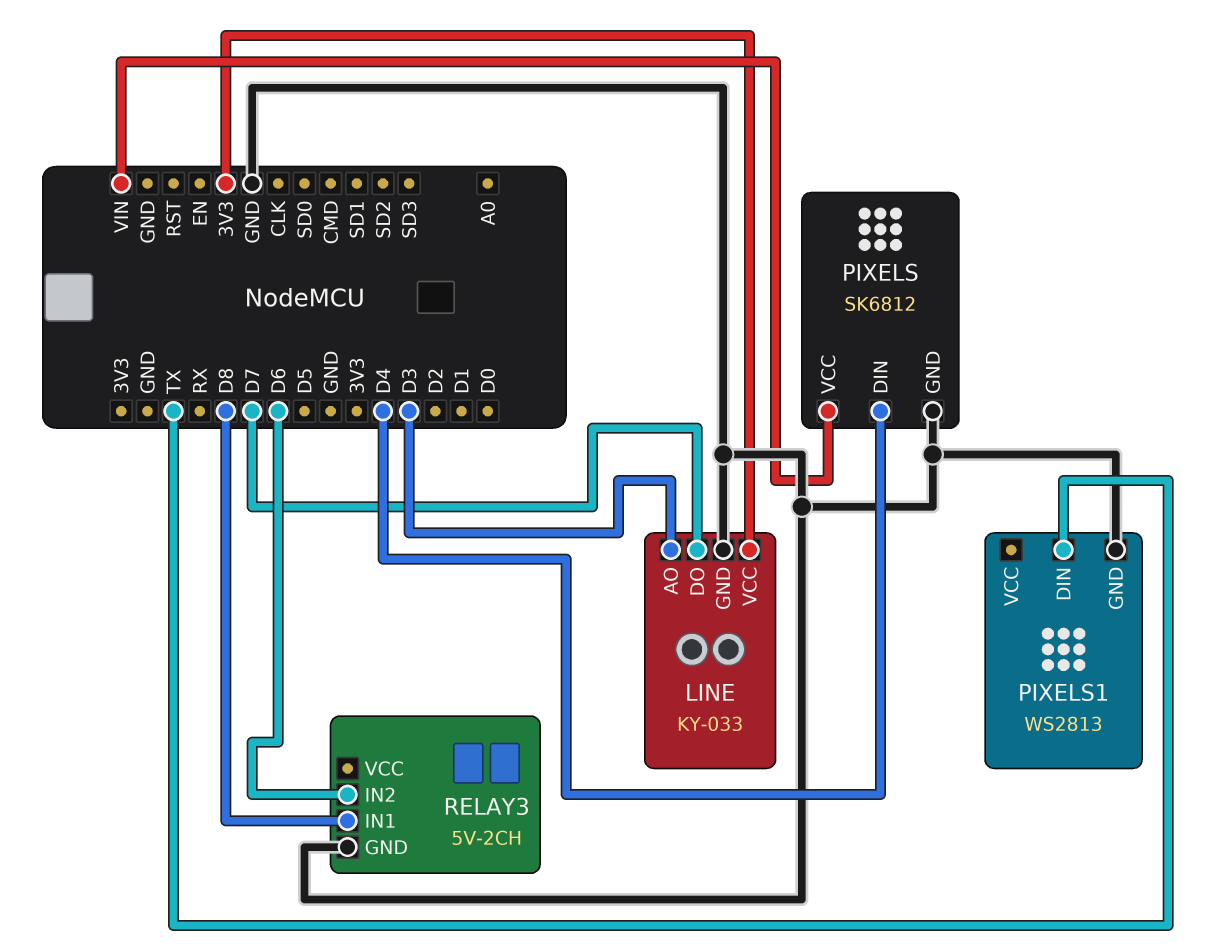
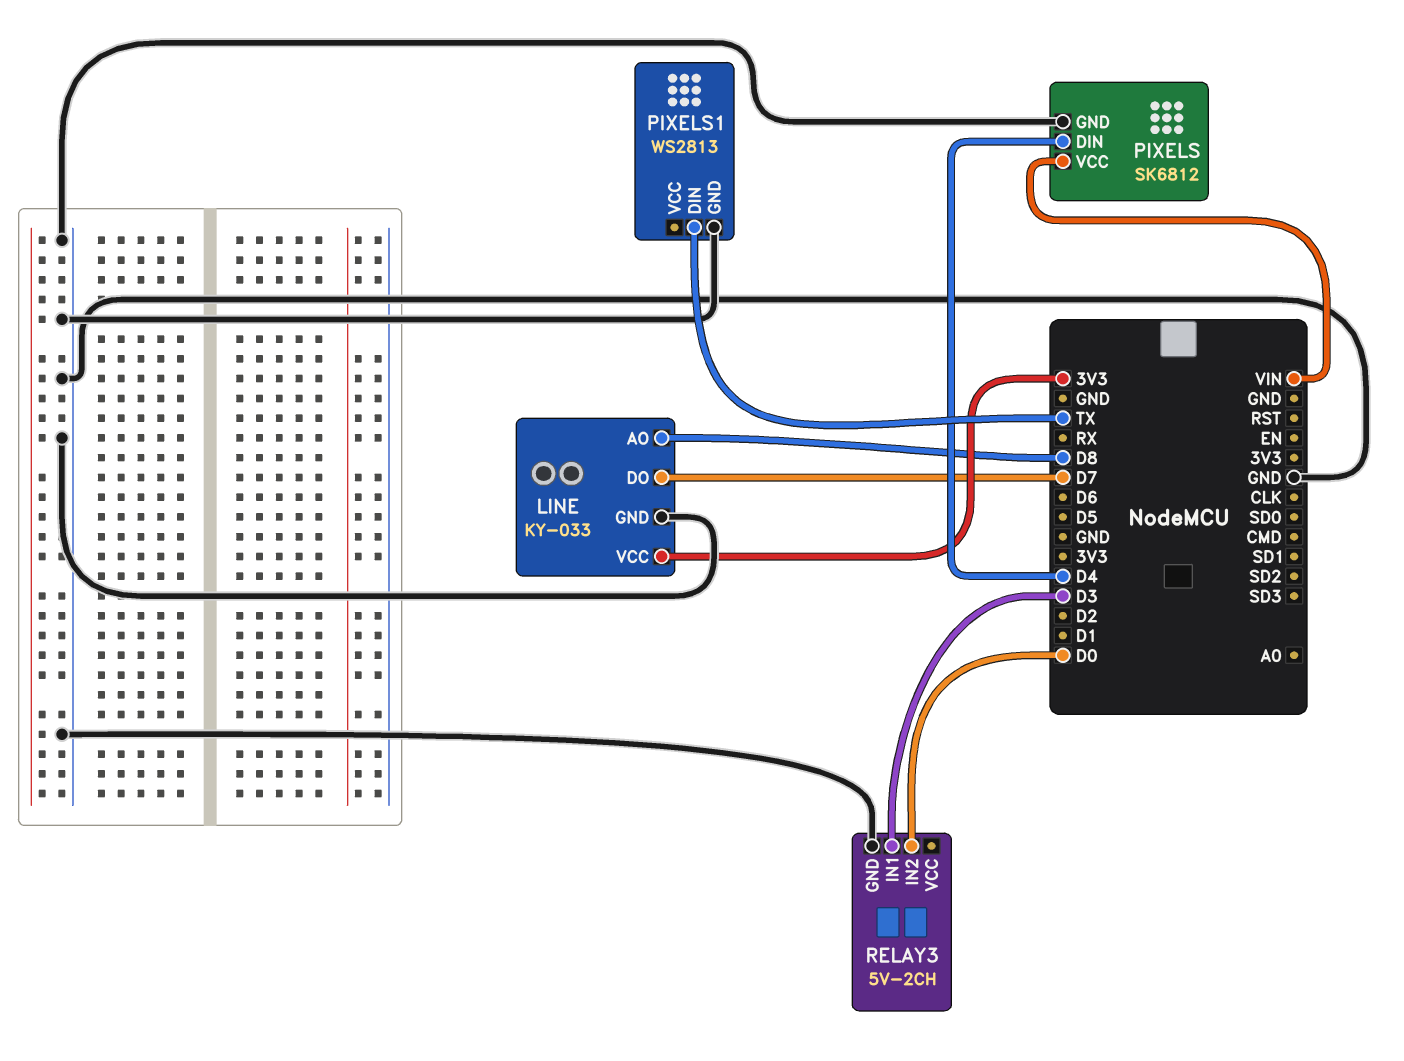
LINE pin AO: D3 -> D8
RELAY3 pin IN1: D8 -> D3
RELAY3 pin IN2: D6 -> D0

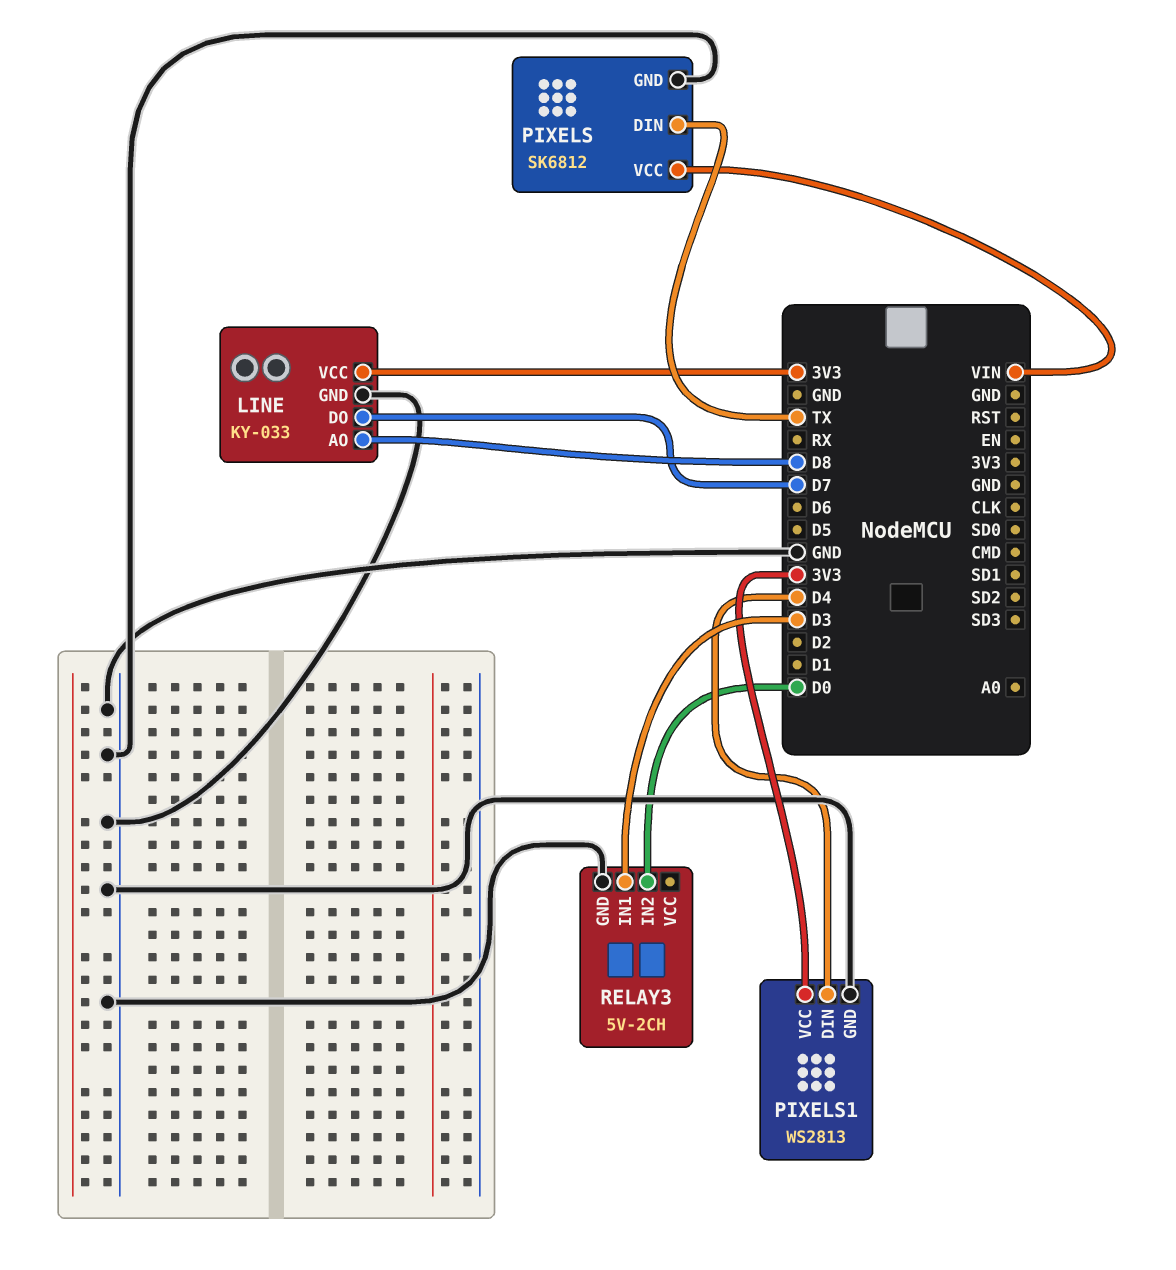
PIXELS pin DIN: D4 -> TX
PIXELS1 pin DIN: TX -> D4
PIXELS1 pin VCC: none -> 3V3

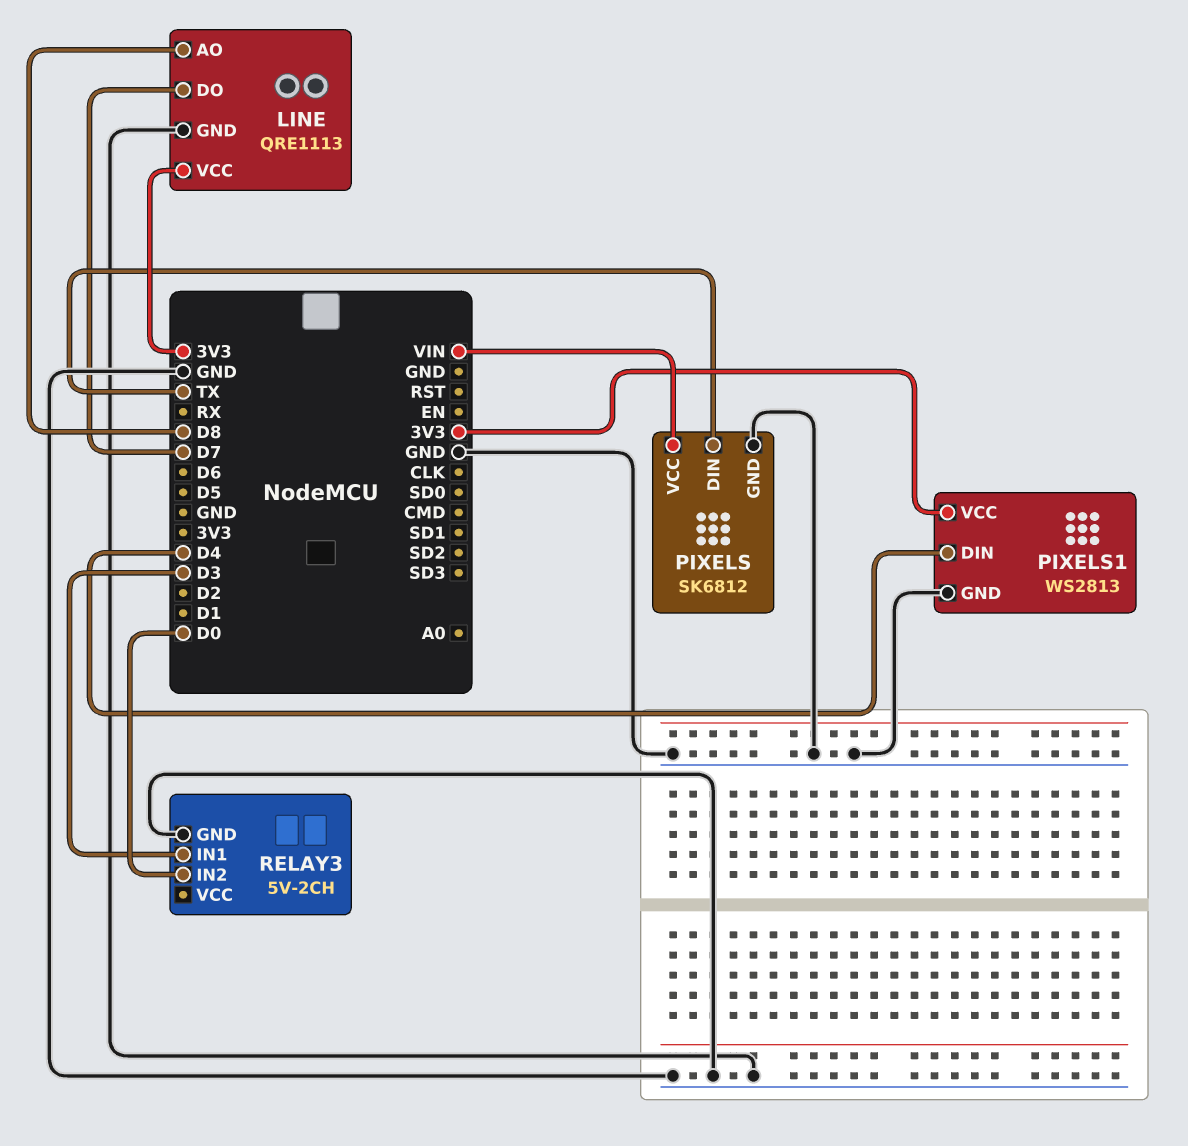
LINE: KY-033 -> QRE1113

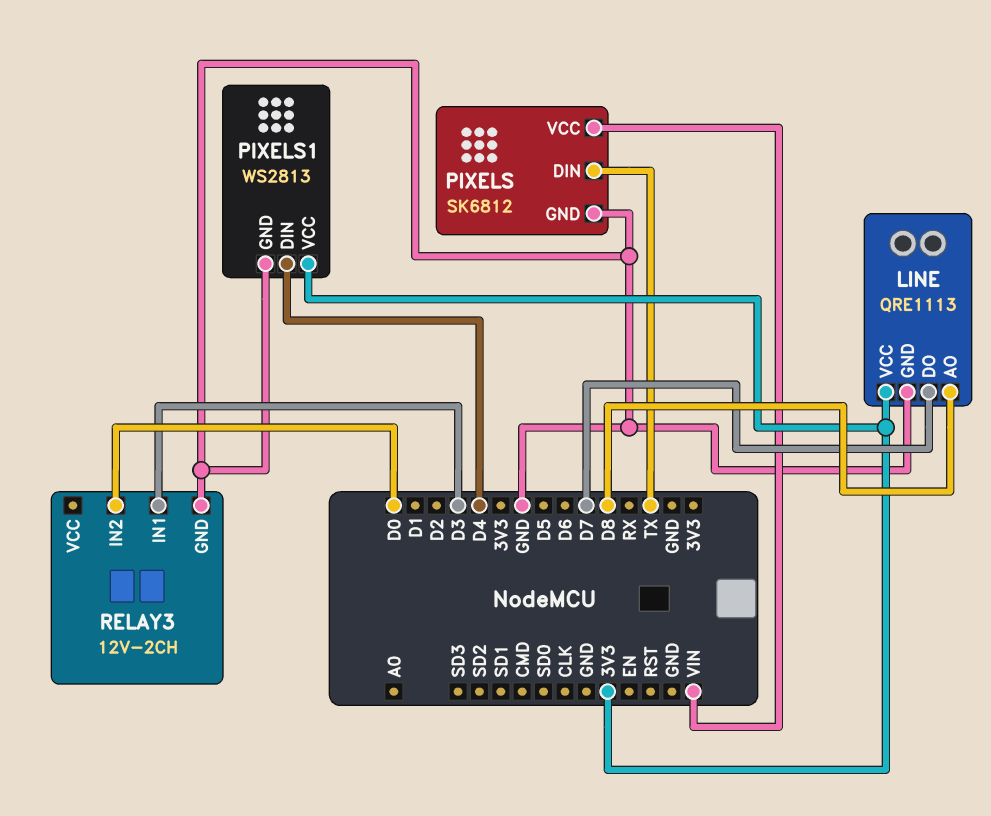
RELAY3: 5V-2CH -> 12V-2CH

